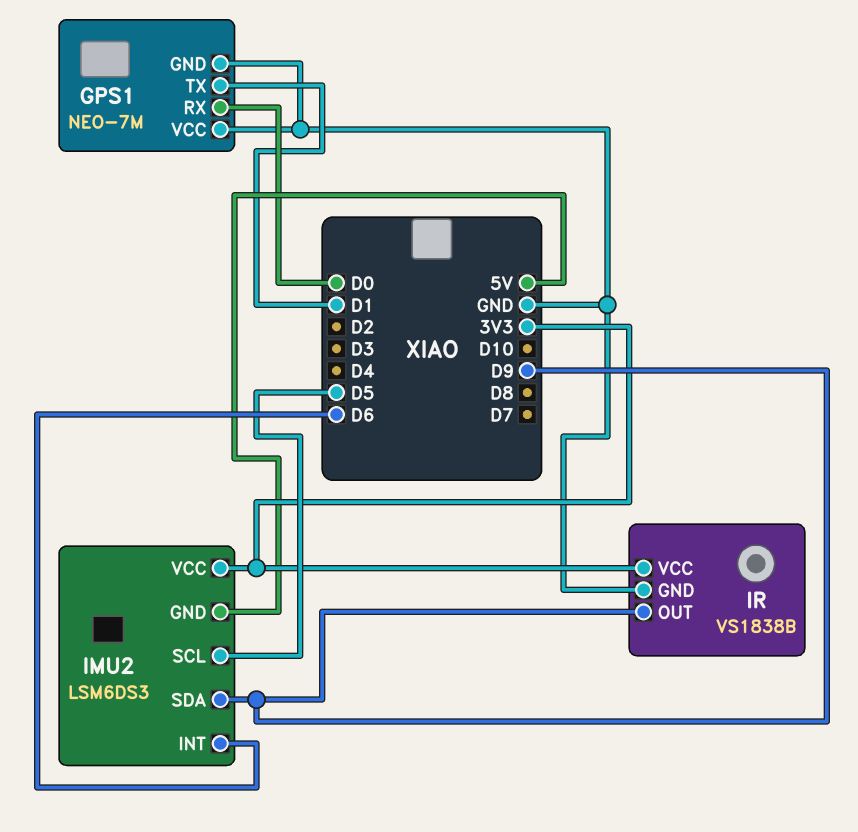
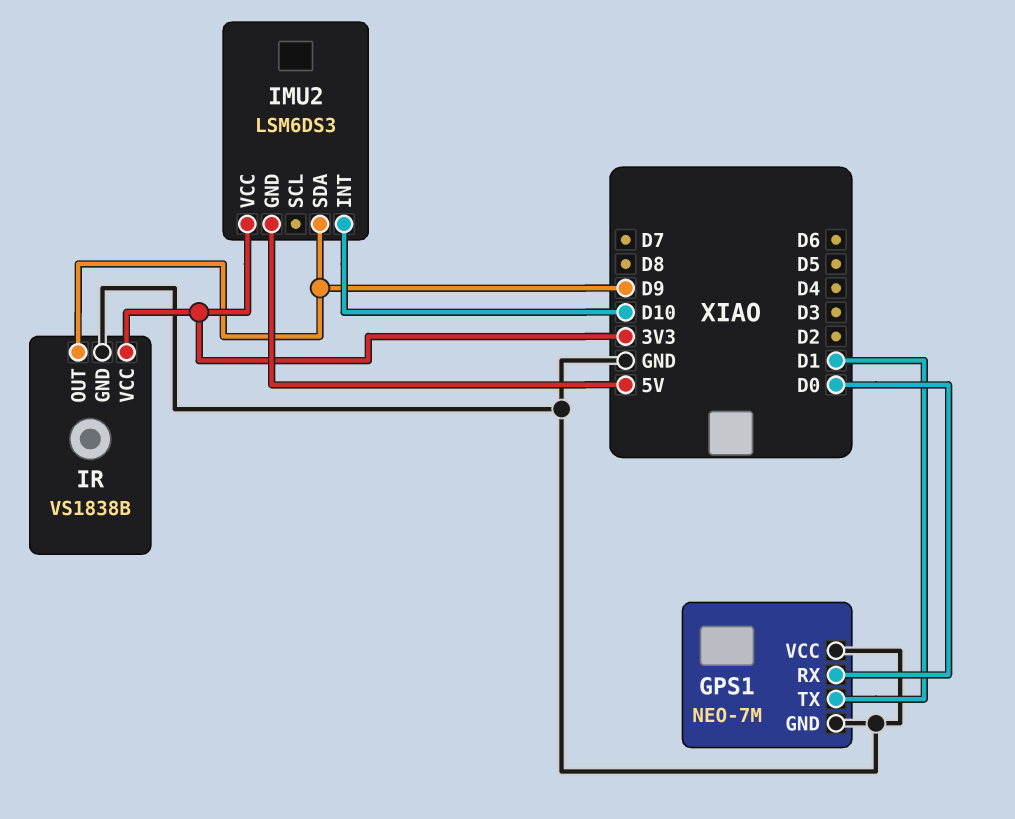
IMU2 pin INT: D6 -> D10
IMU2 pin SCL: D5 -> none

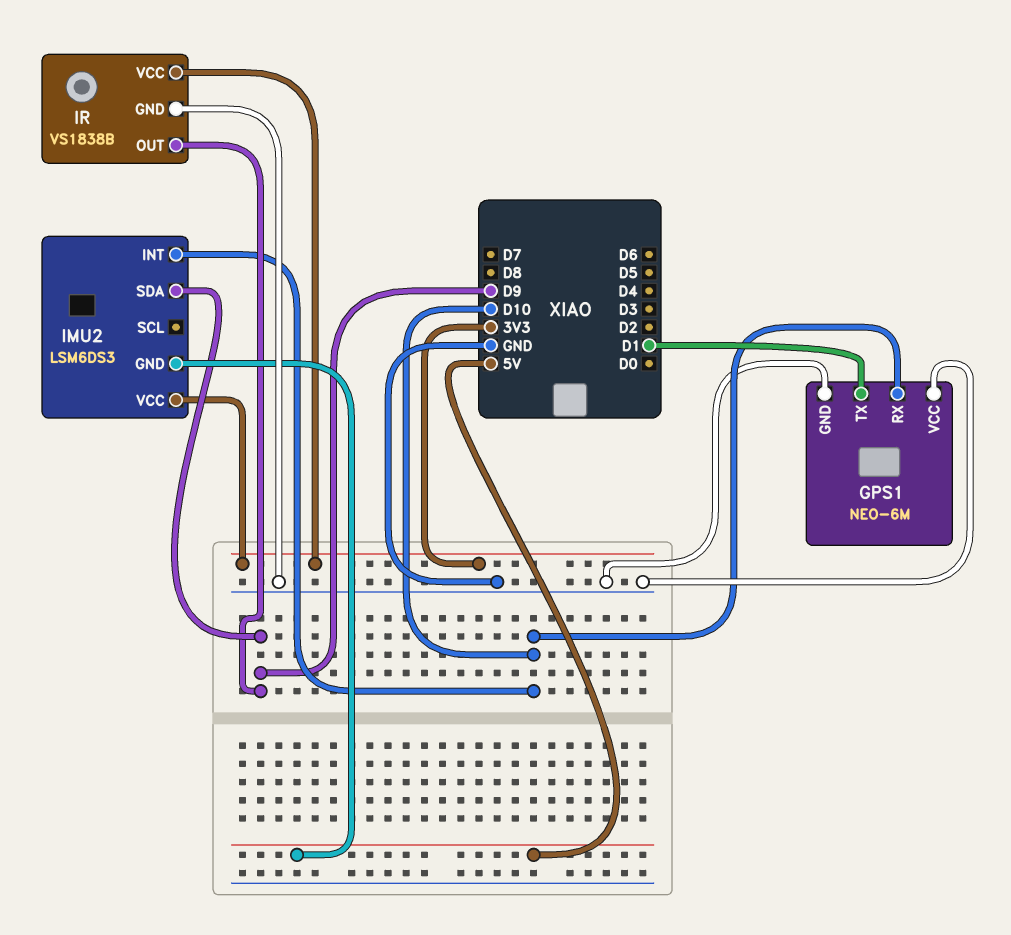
GPS1: NEO-7M -> NEO-6M
GPS1 pin RX: D0 -> D10

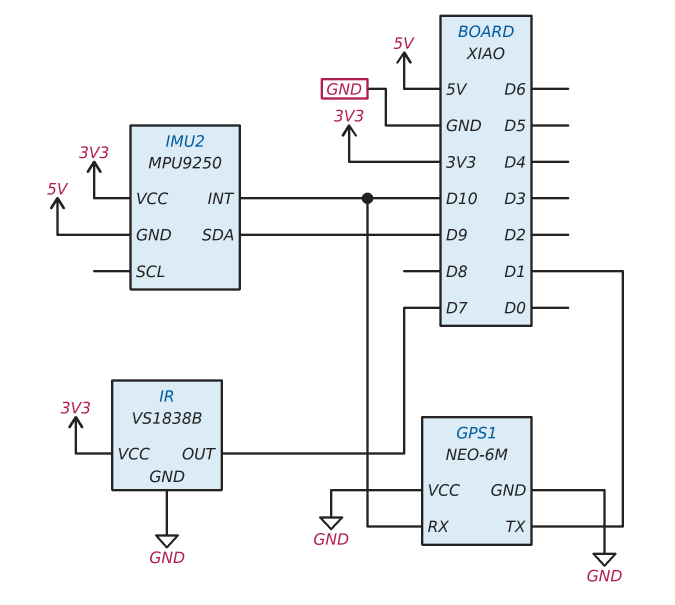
IMU2: LSM6DS3 -> MPU9250
IR pin OUT: D9 -> D7

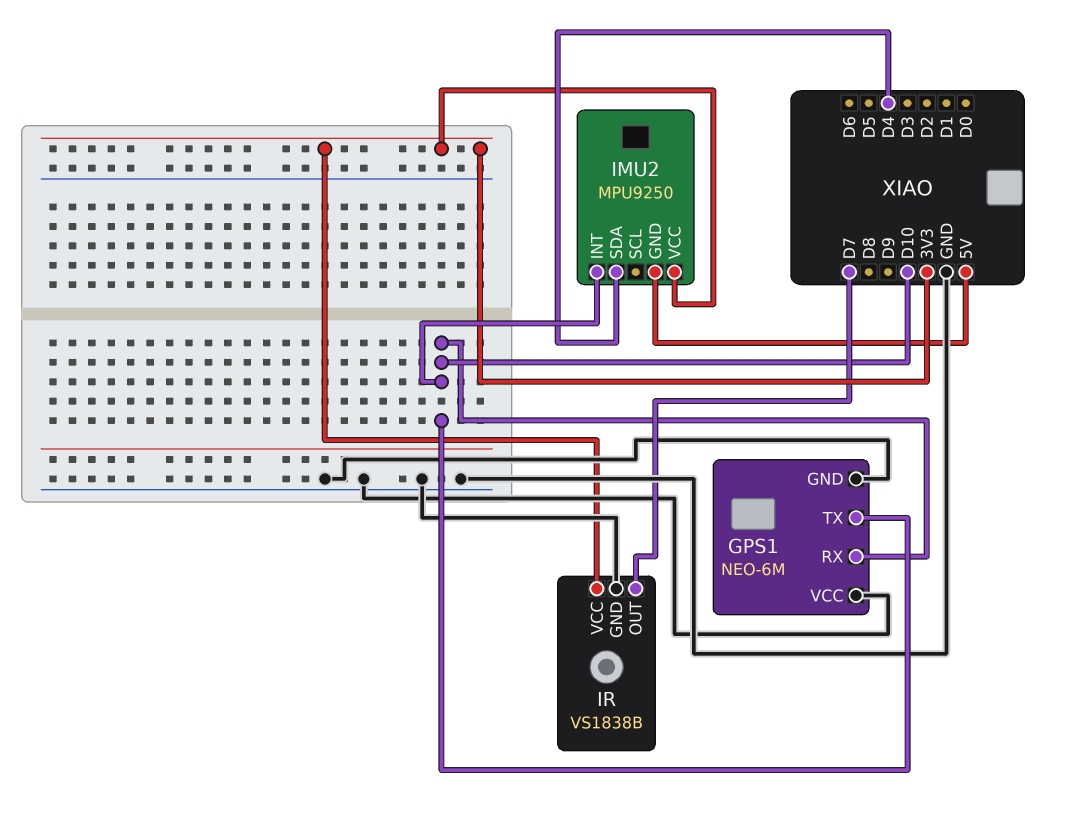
GPS1 pin TX: D1 -> D10
IMU2 pin SDA: D9 -> D4

